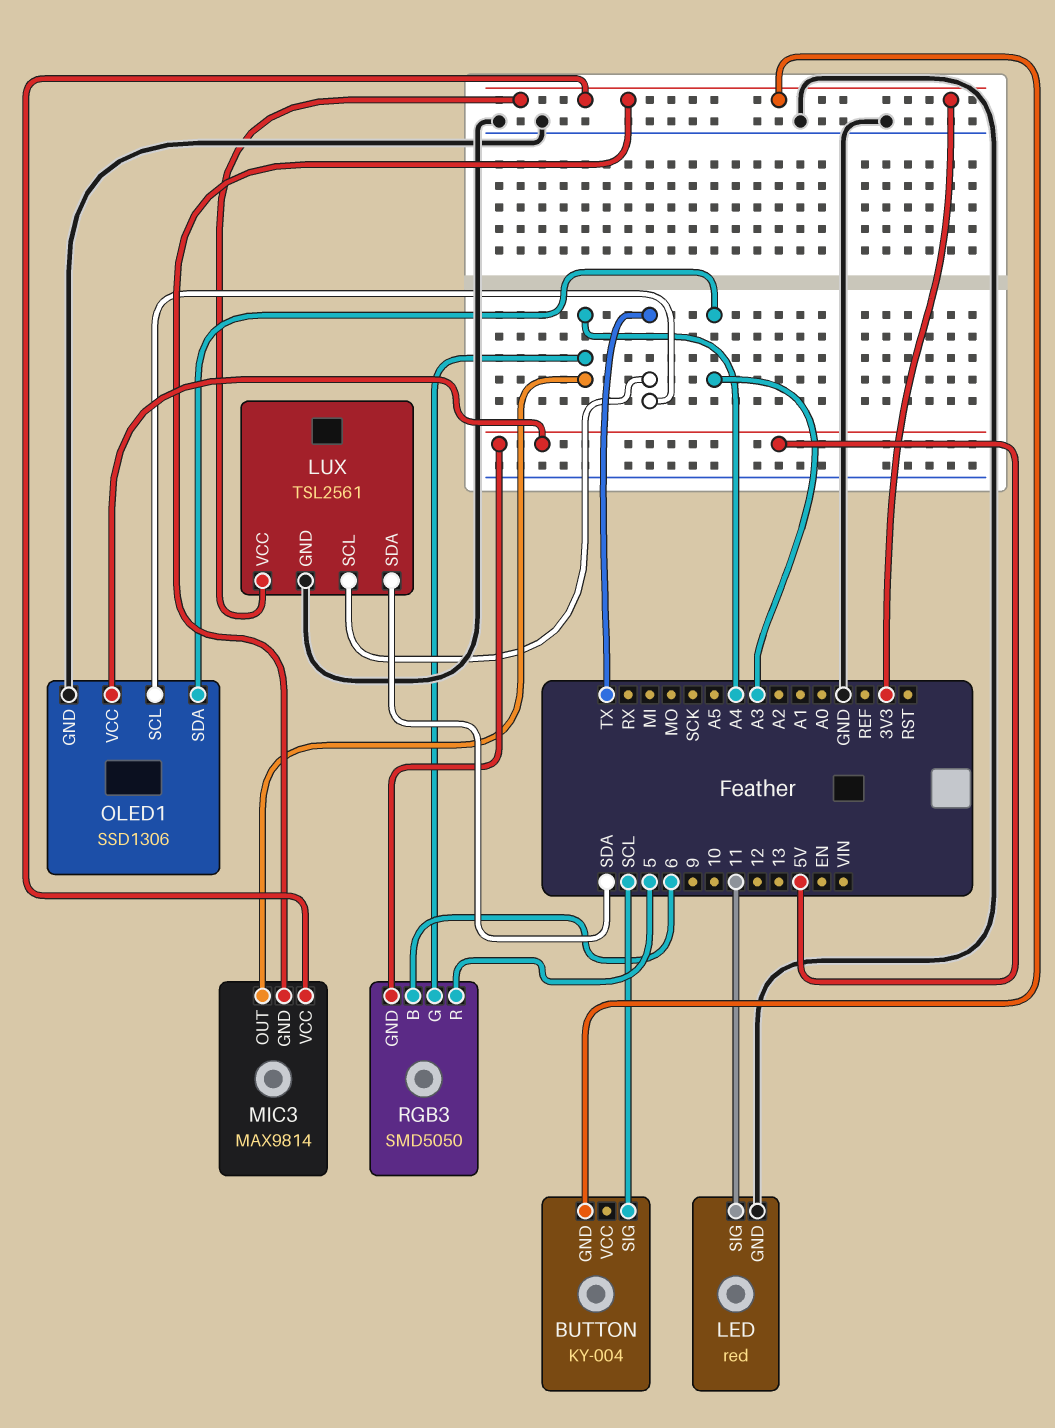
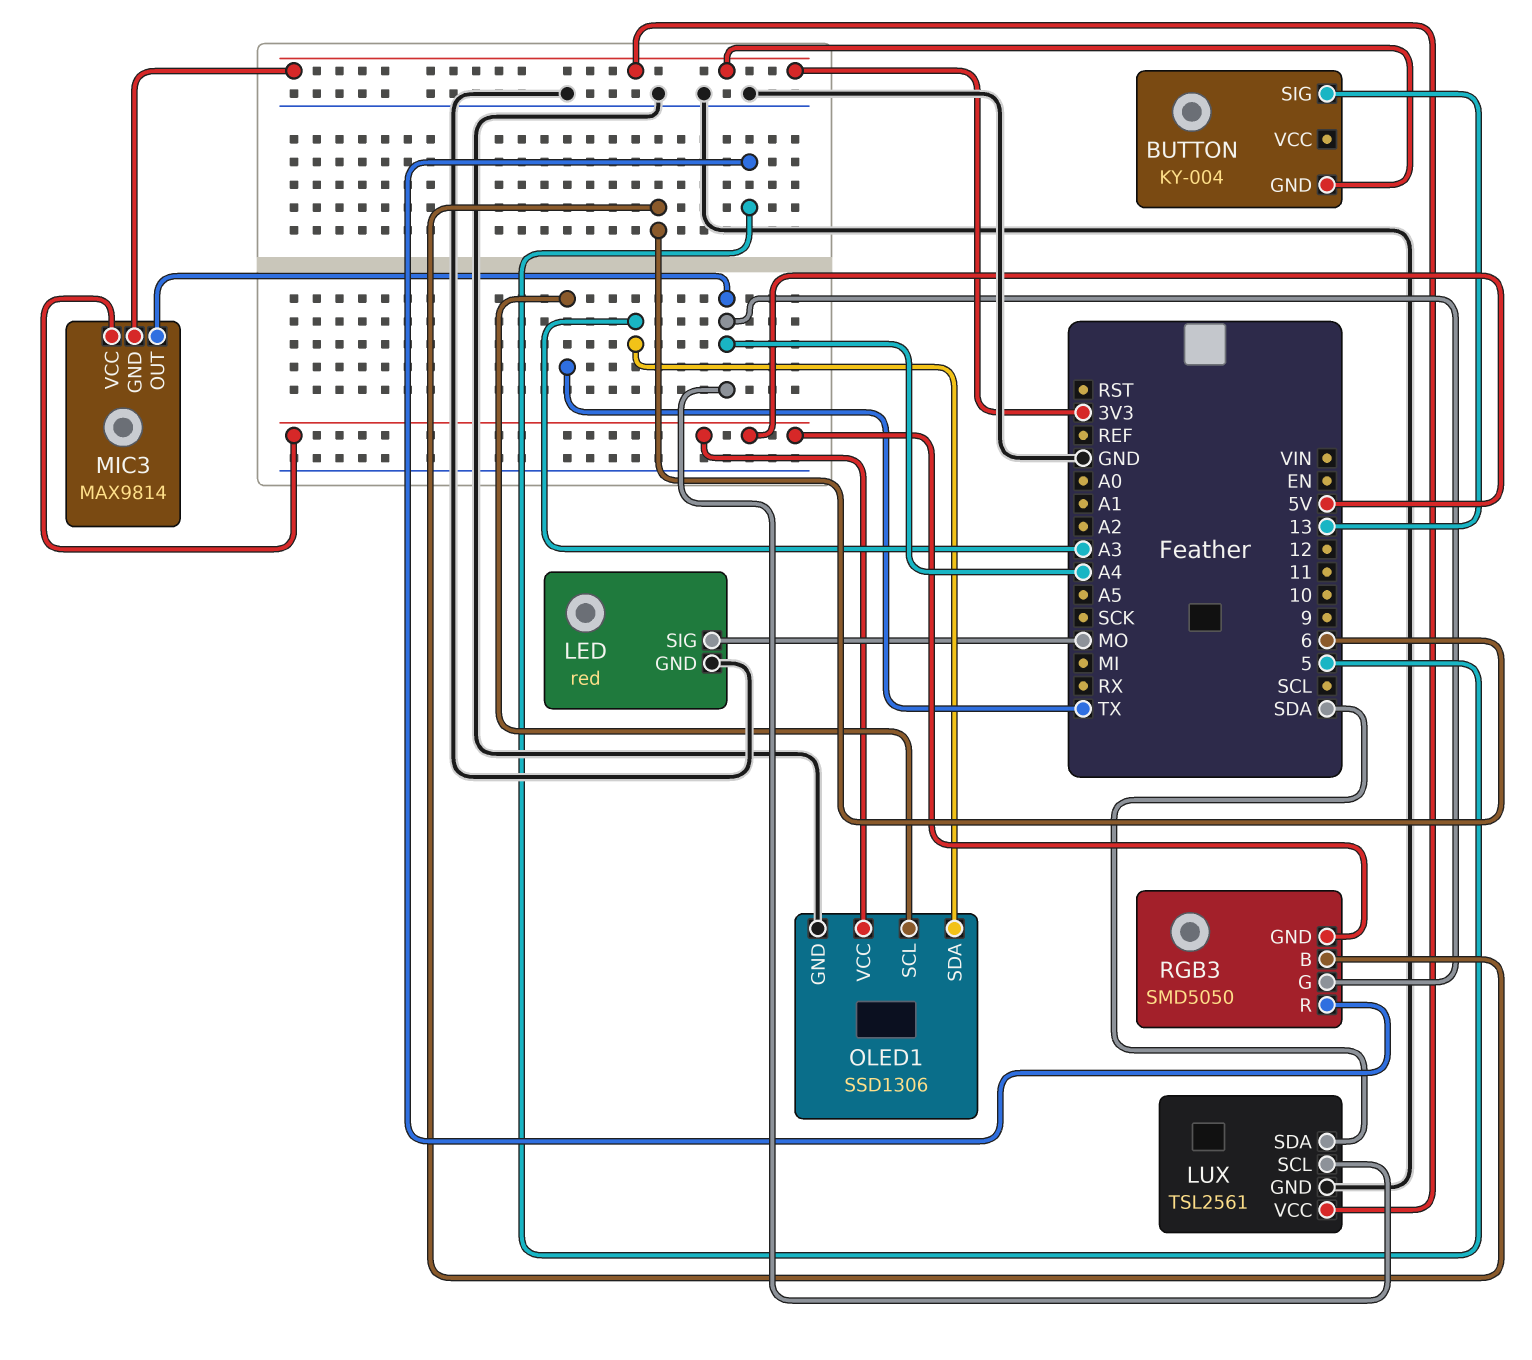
BUTTON pin SIG: SCL -> 13
LED pin SIG: 11 -> MO
LUX pin SCL: TX -> A4
MIC3 pin VCC: 3V3 -> 5V

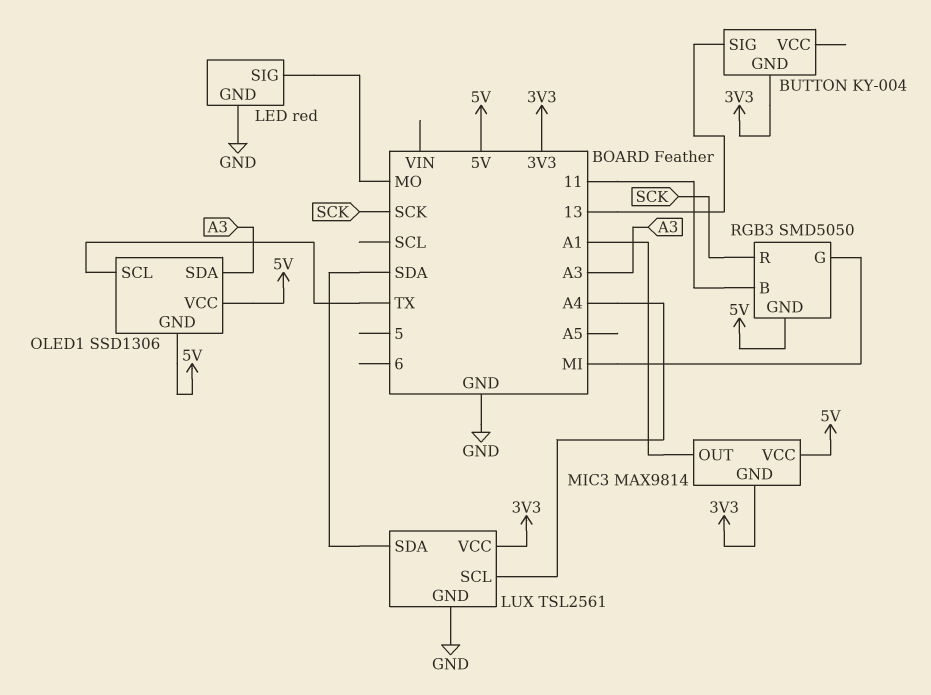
MIC3 pin OUT: A4 -> A1
OLED1 pin GND: GND -> 5V
RGB3 pin B: 6 -> 11
RGB3 pin G: A4 -> MI
RGB3 pin R: 5 -> SCK

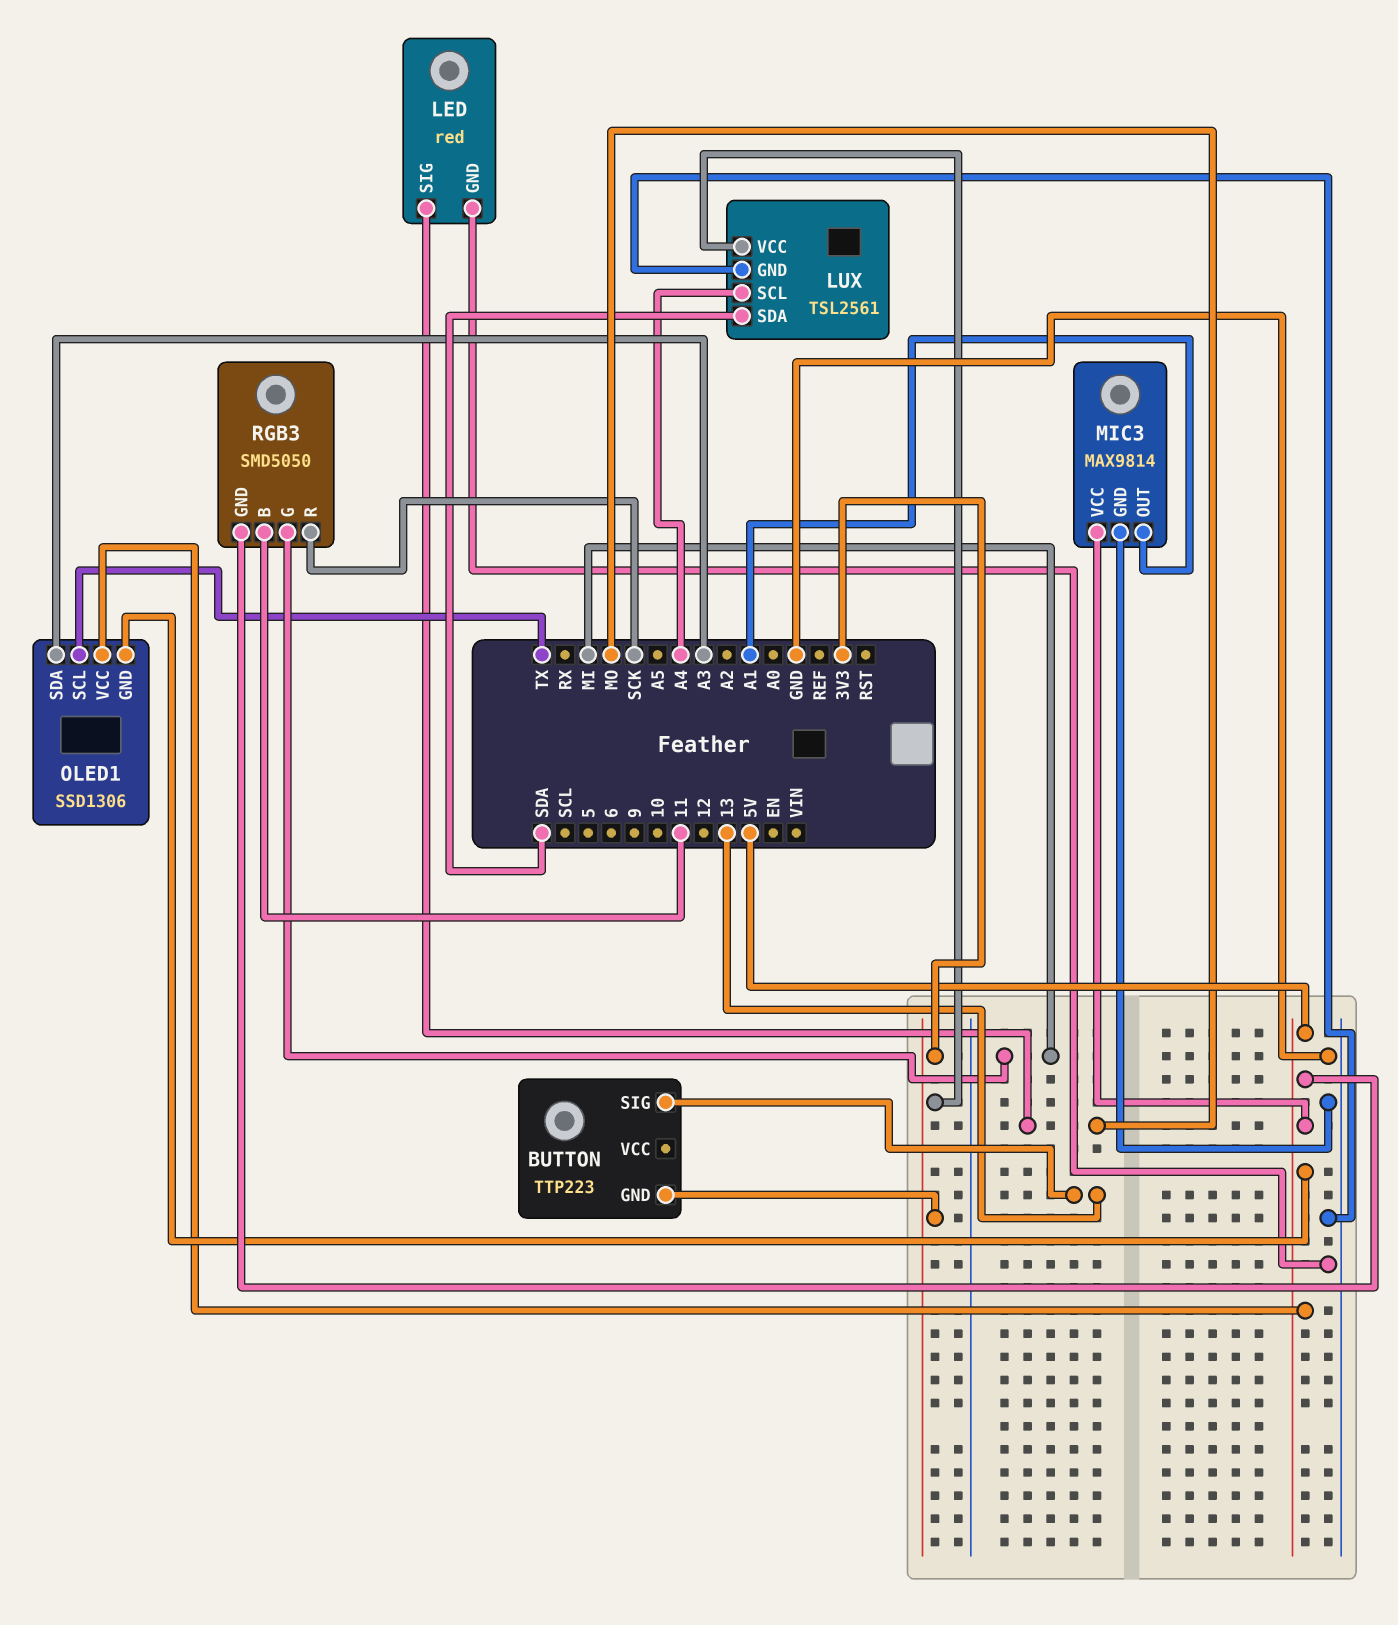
BUTTON: KY-004 -> TTP223
MIC3 pin GND: 3V3 -> GND

